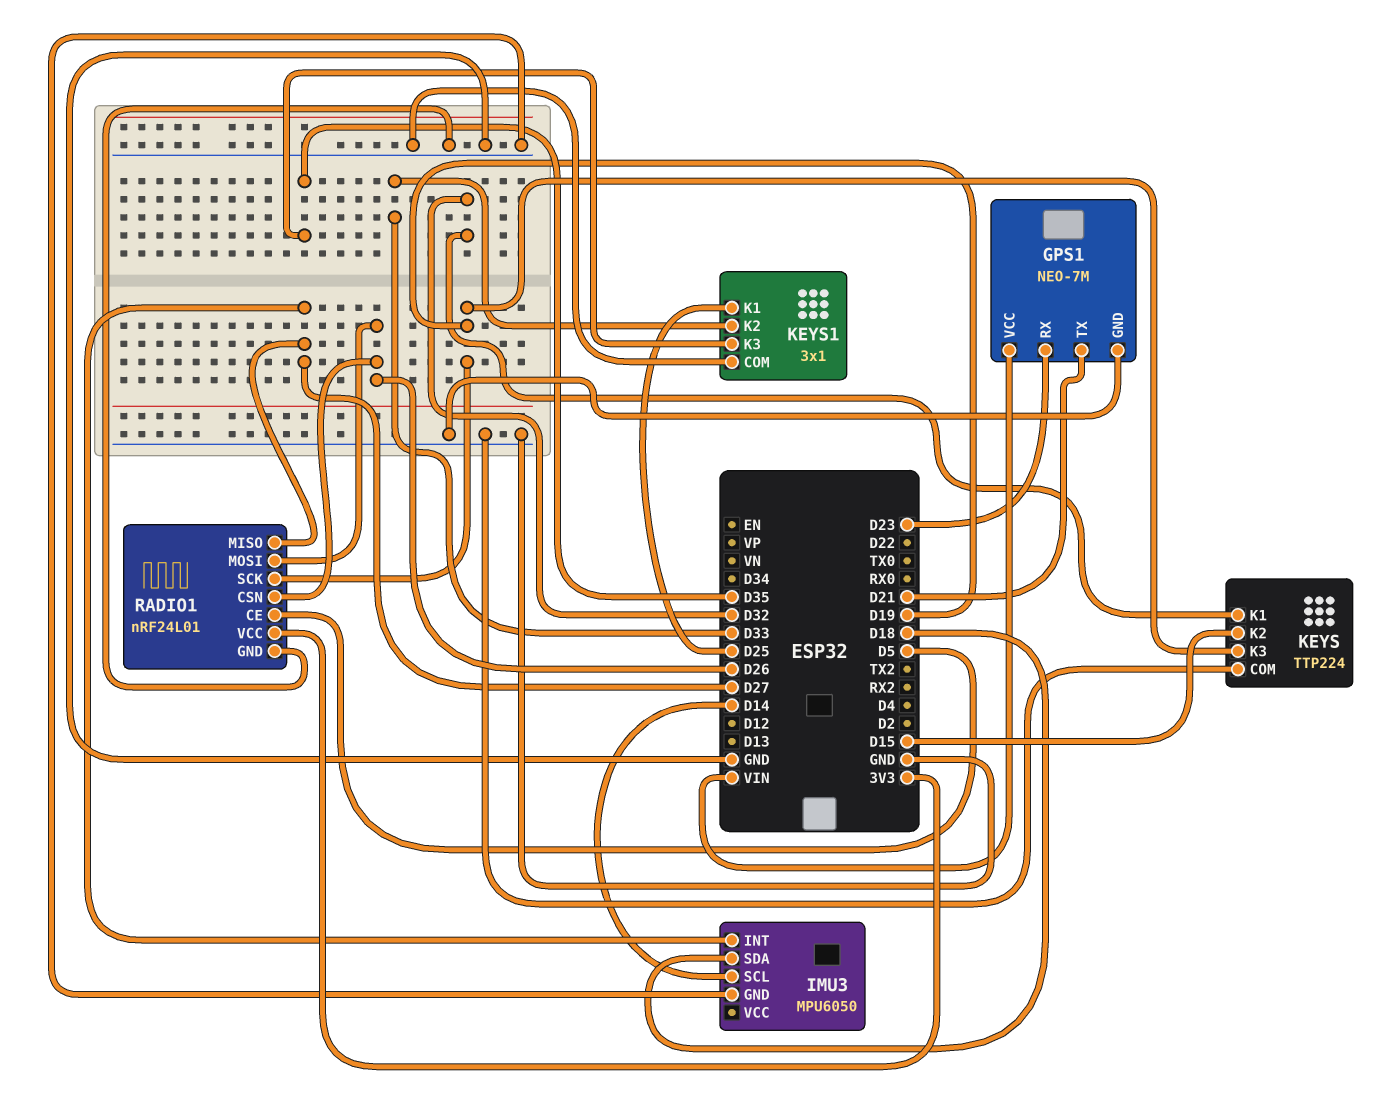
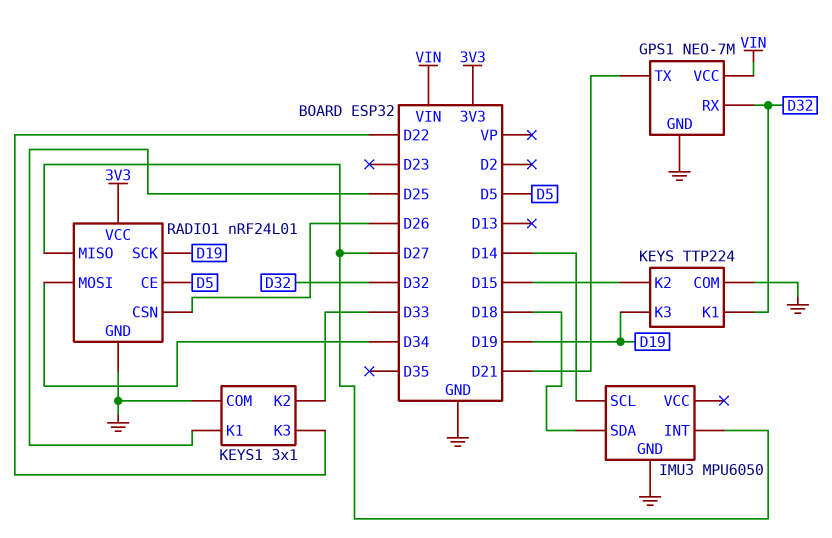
GPS1 pin RX: D23 -> D32
KEYS1 pin K3: D35 -> D22
RADIO1 pin MOSI: D26 -> D34

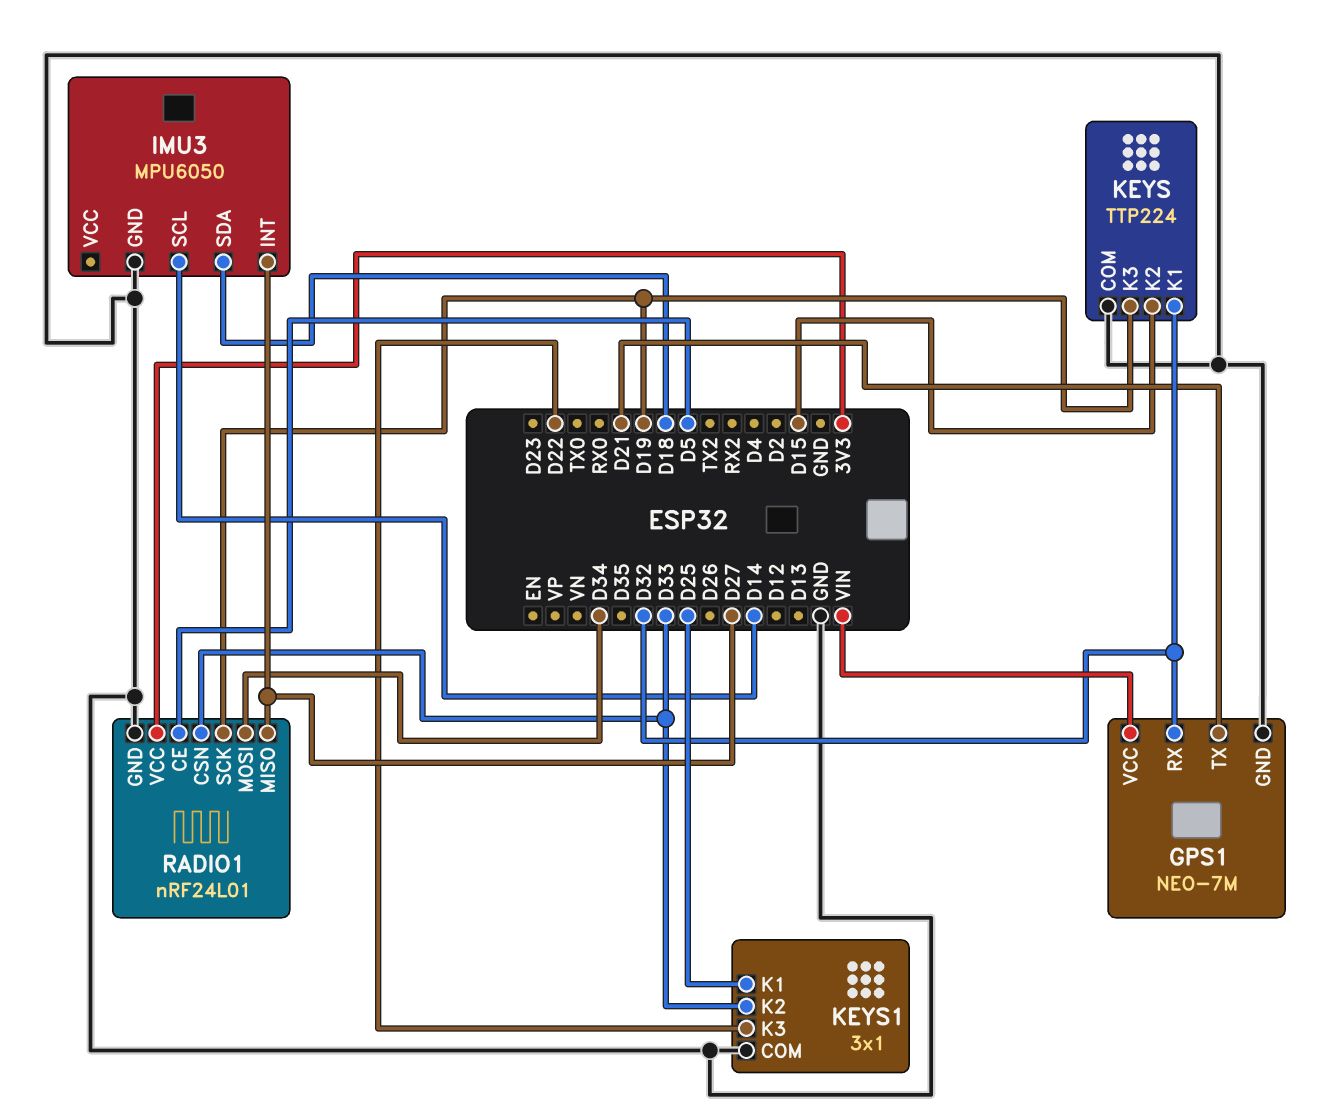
RADIO1 pin CSN: D26 -> D33

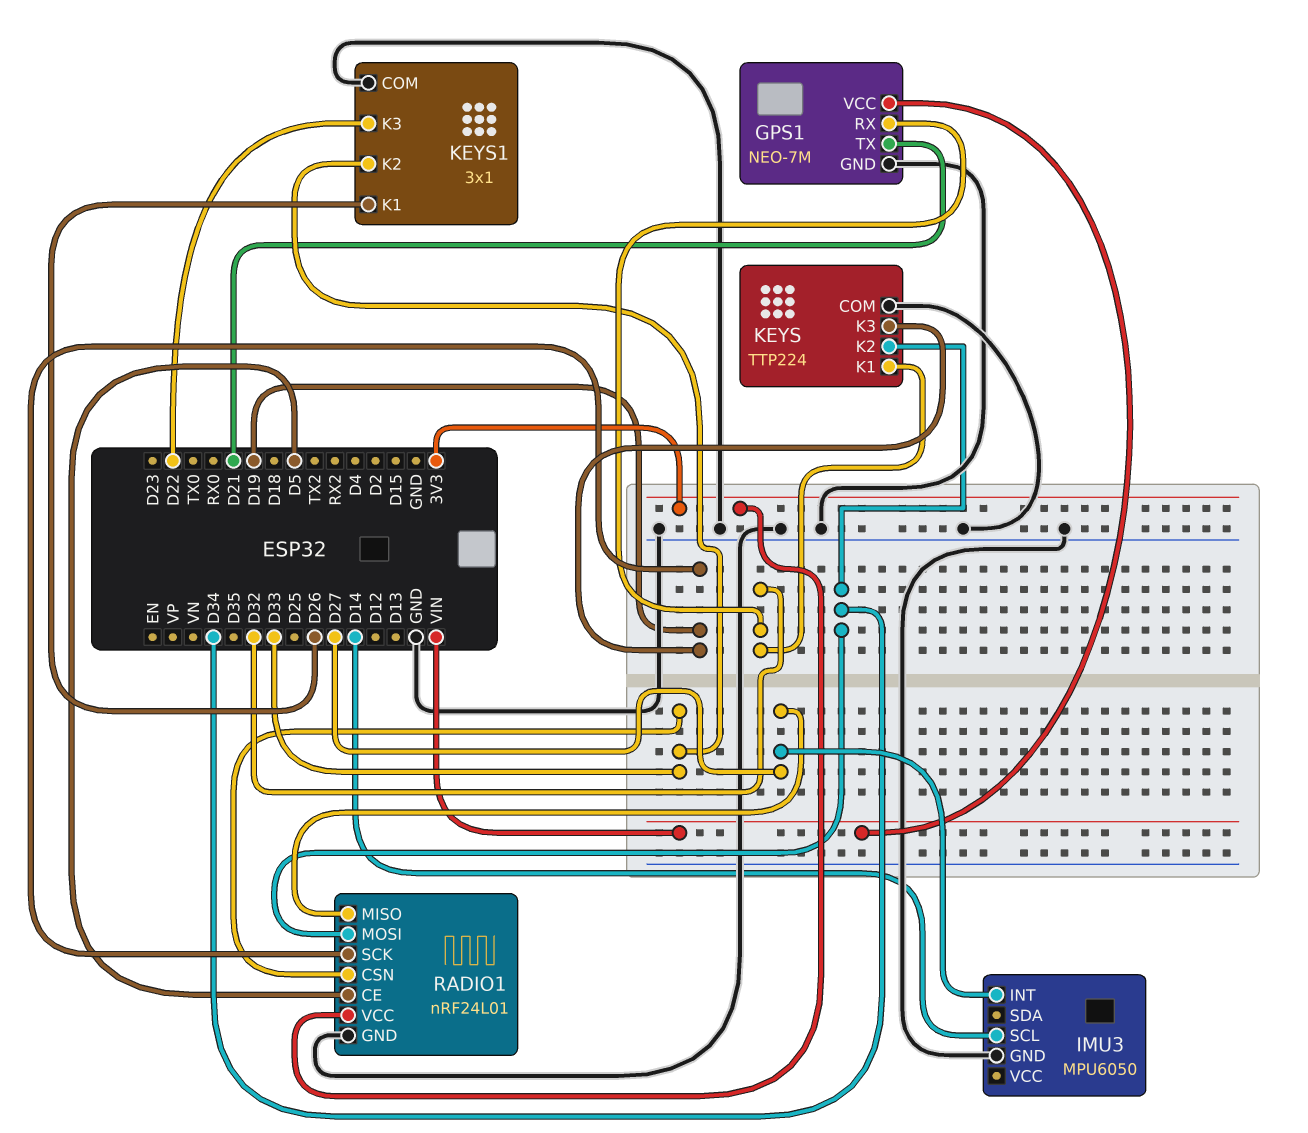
IMU3 pin SDA: D18 -> none
KEYS pin K2: D15 -> D34
KEYS1 pin K1: D25 -> D26

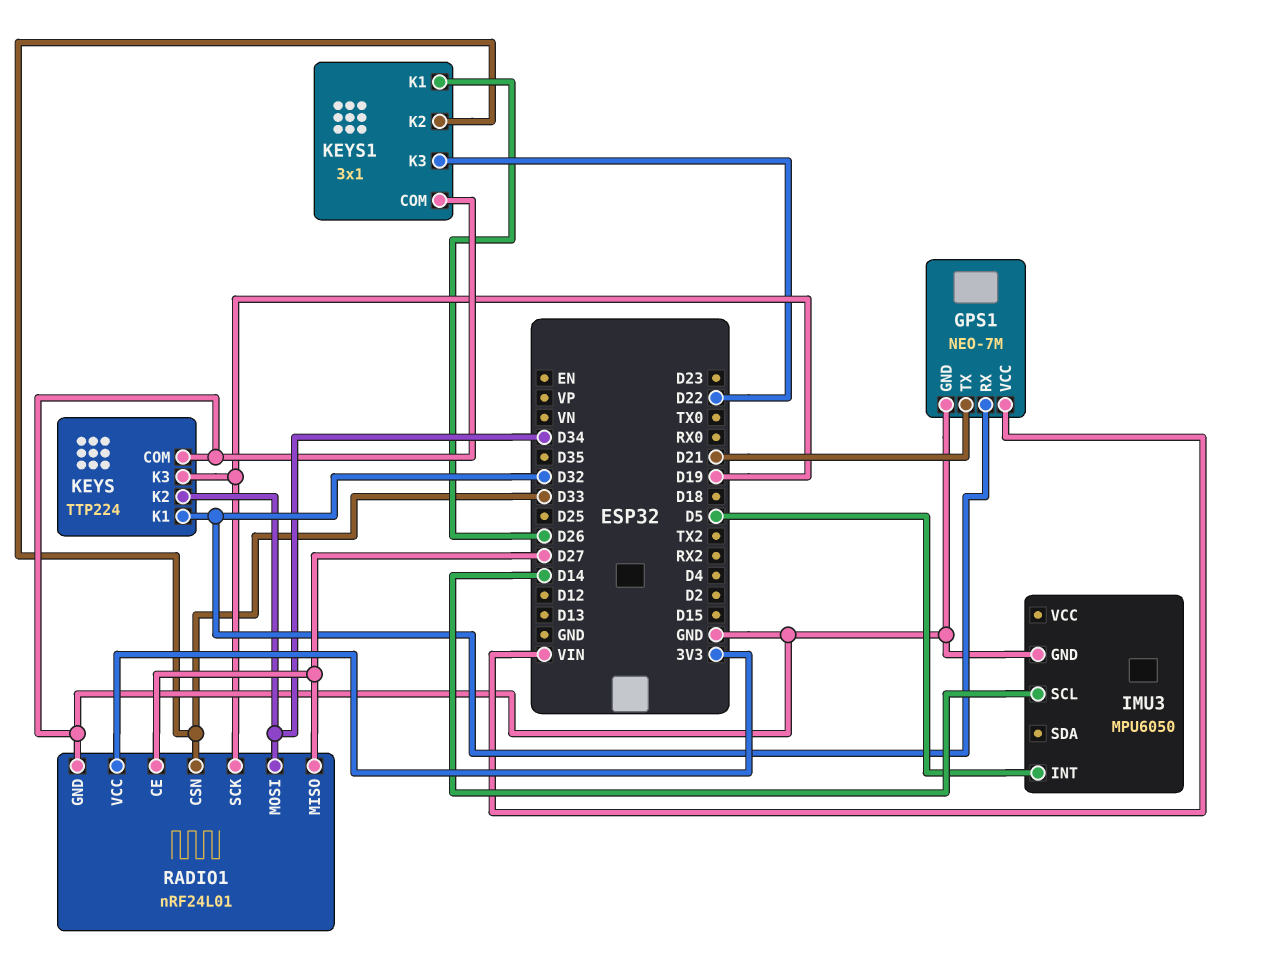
IMU3 pin INT: D27 -> D5
RADIO1 pin CE: D5 -> D27

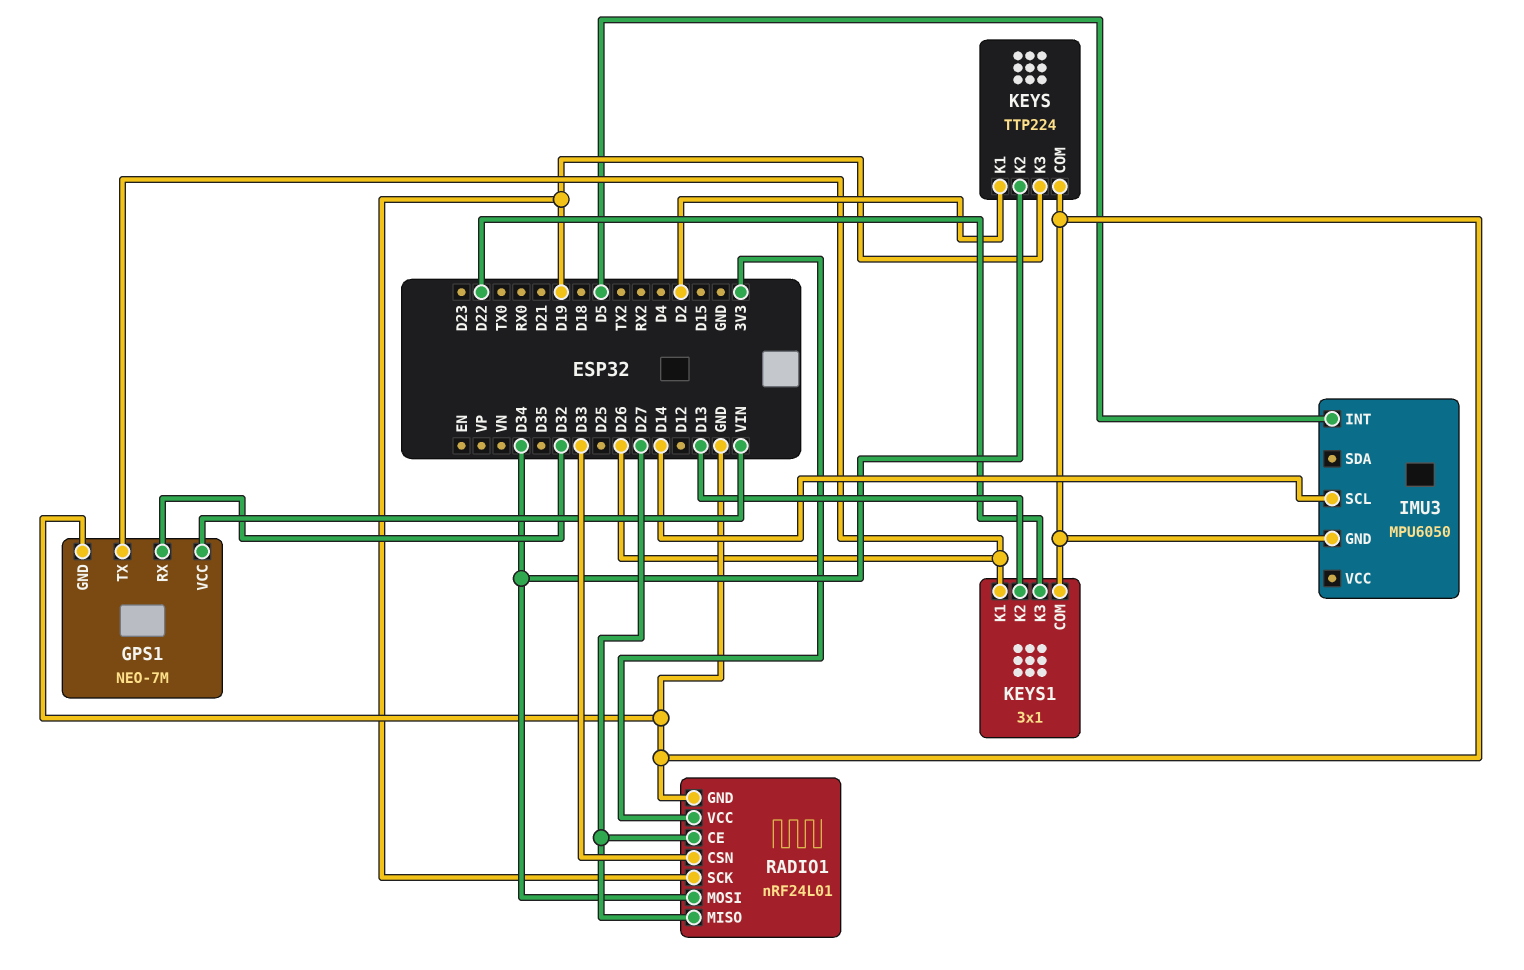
GPS1 pin TX: D21 -> D26
KEYS pin K1: D32 -> D2
KEYS1 pin K2: D33 -> D13

